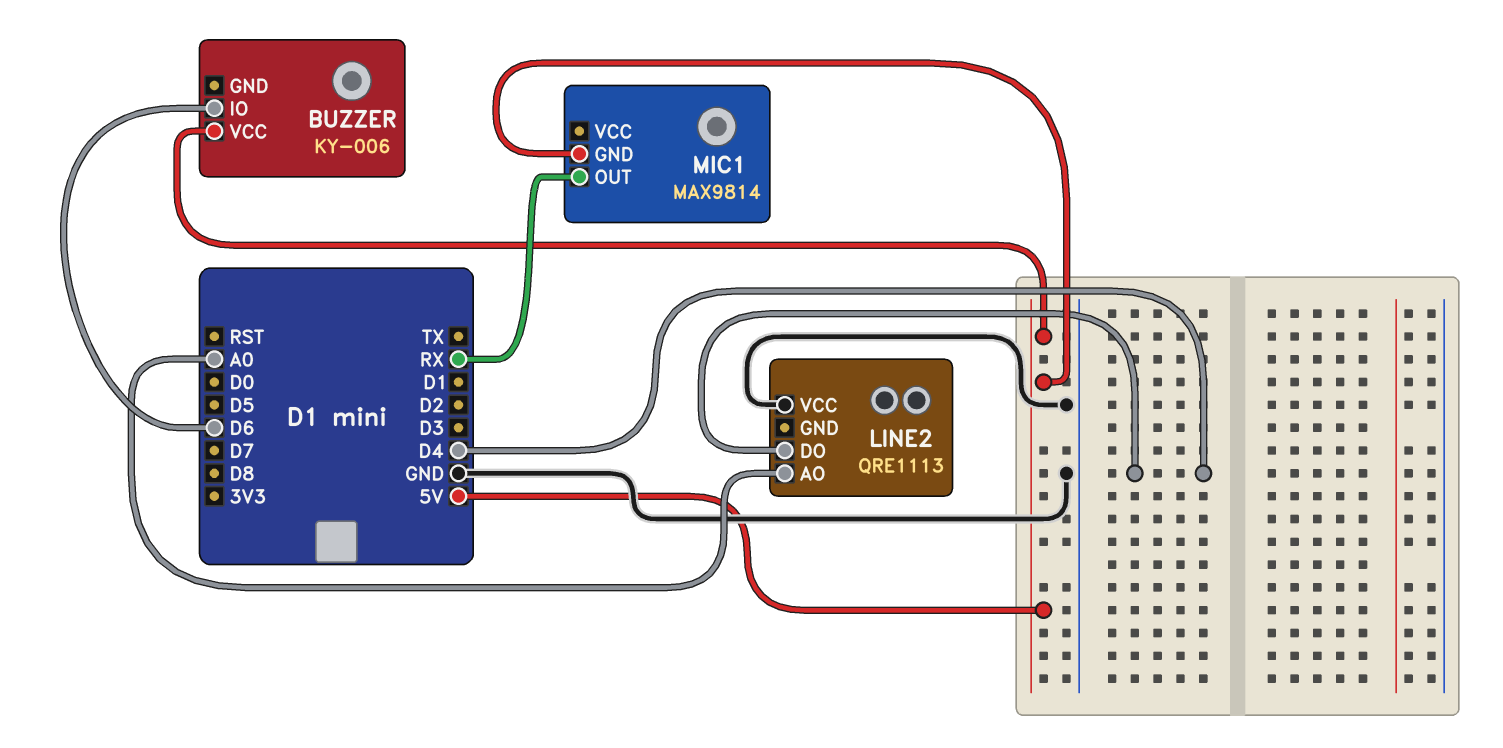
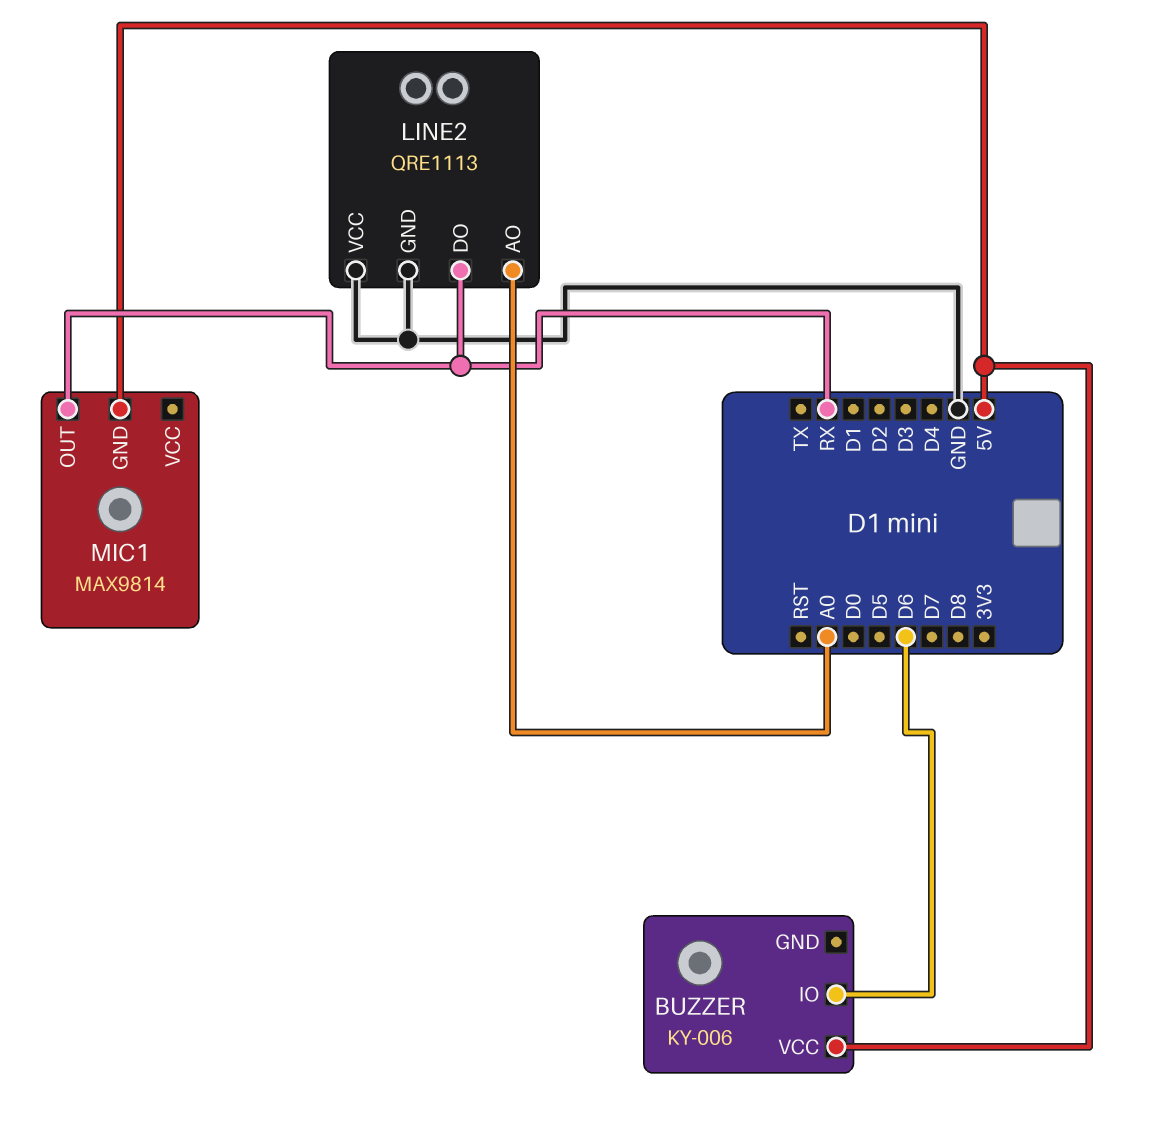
LINE2 pin DO: D4 -> RX
LINE2 pin GND: none -> GND

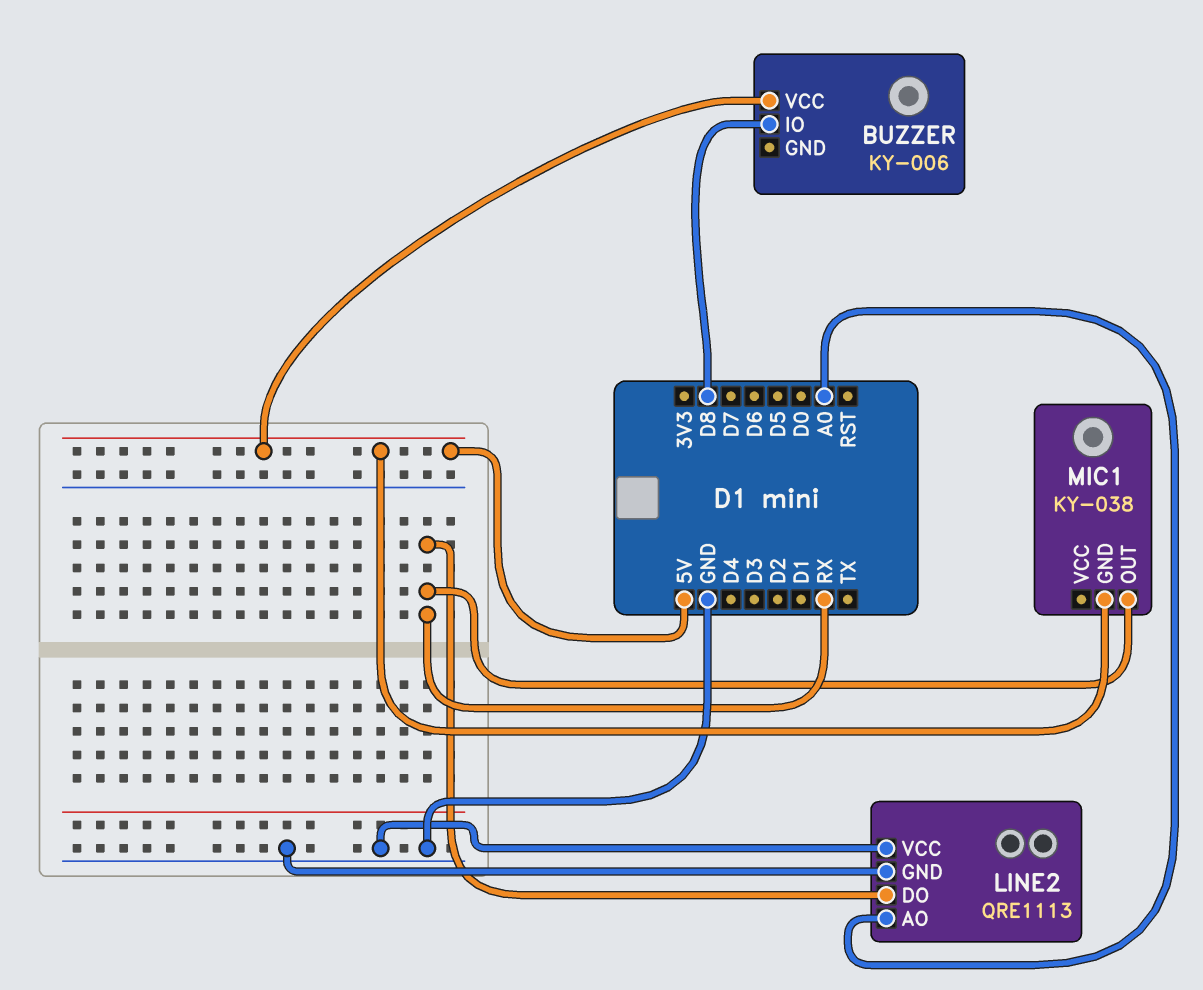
BUZZER pin IO: D6 -> D8
MIC1: MAX9814 -> KY-038

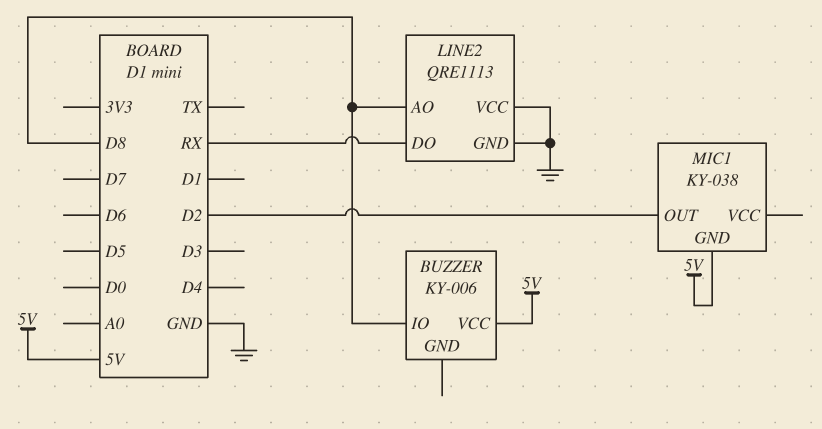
LINE2 pin AO: A0 -> D8
MIC1 pin OUT: RX -> D2

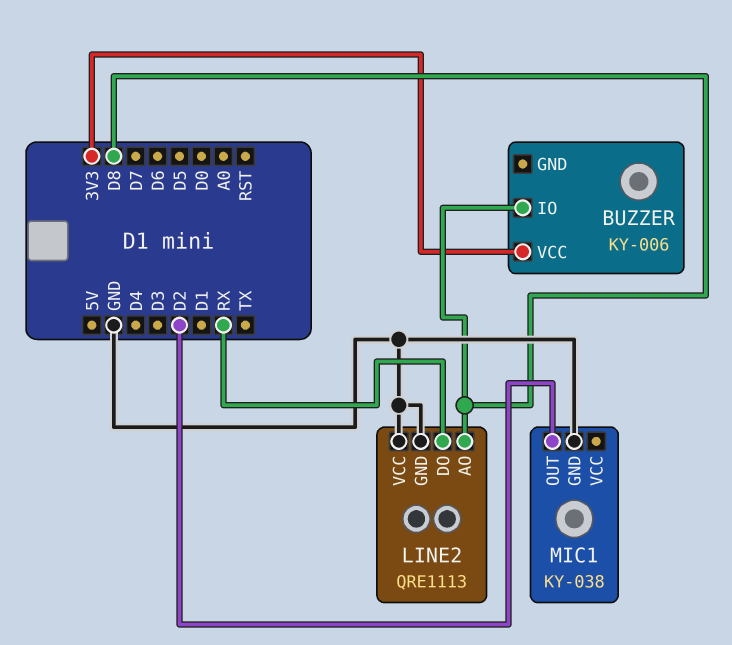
BUZZER pin VCC: 5V -> 3V3
MIC1 pin GND: 5V -> GND

